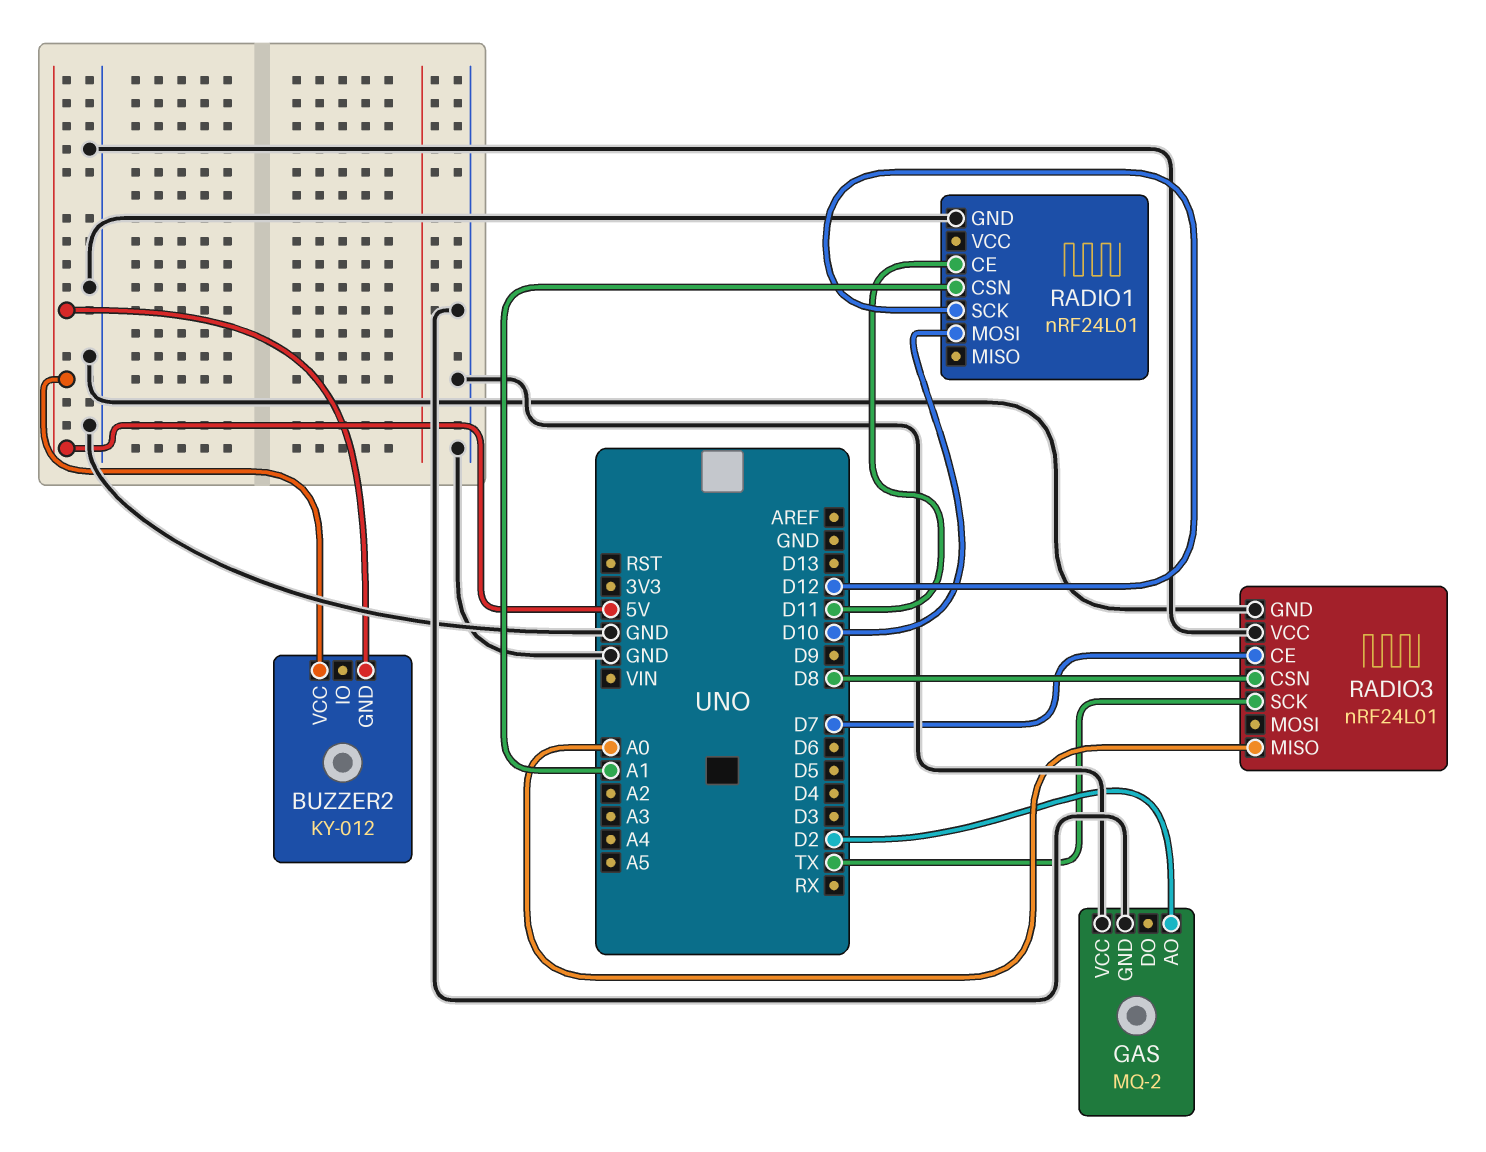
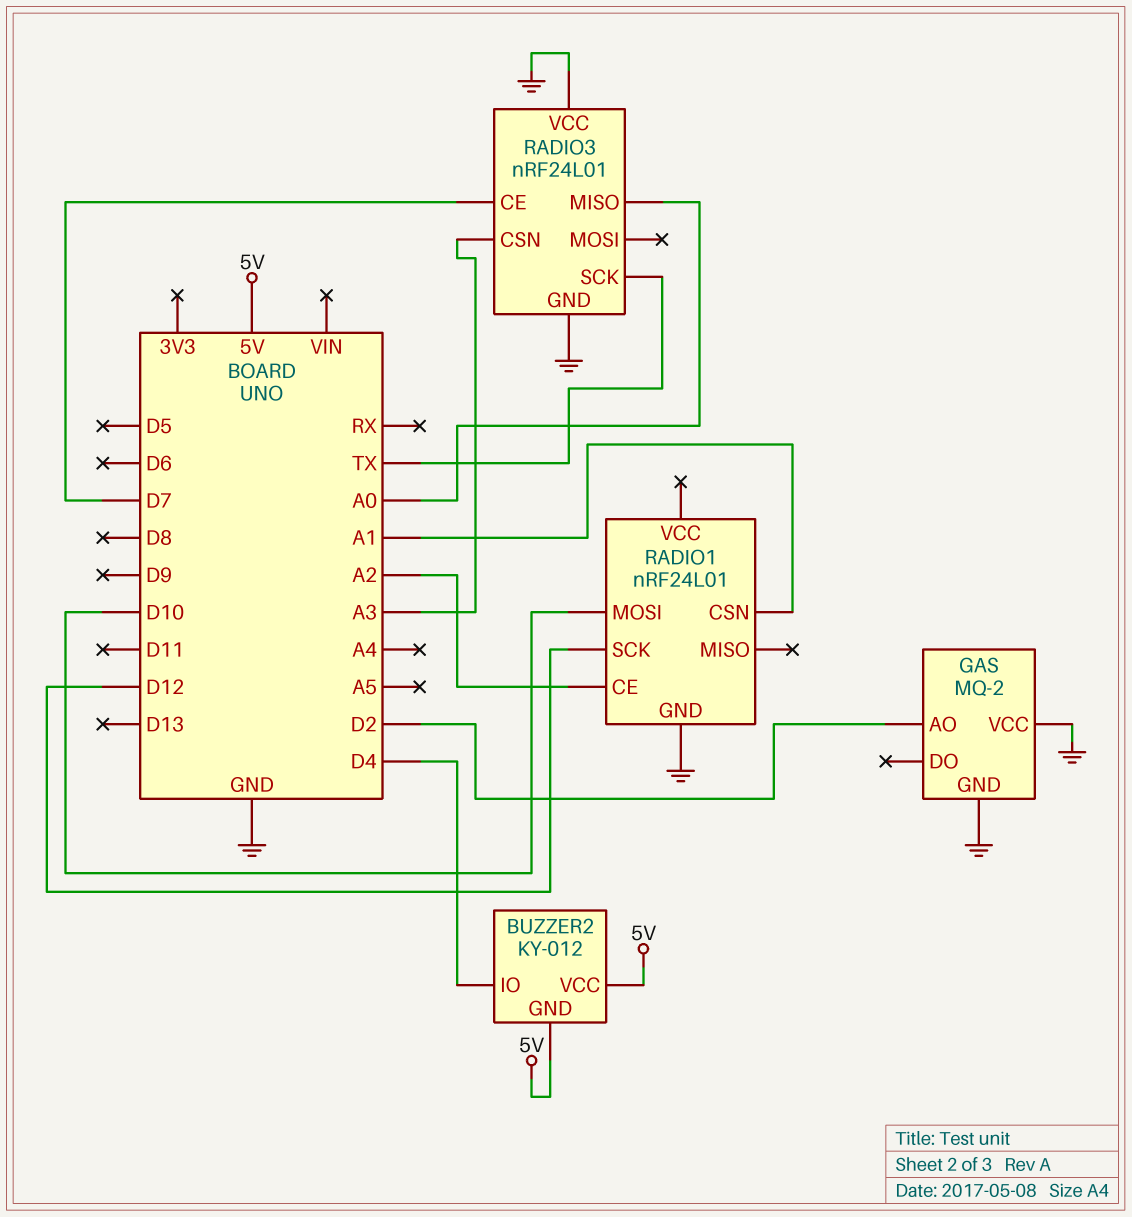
BUZZER2 pin IO: none -> D4
RADIO1 pin CE: D11 -> A2
RADIO3 pin CSN: D8 -> A3

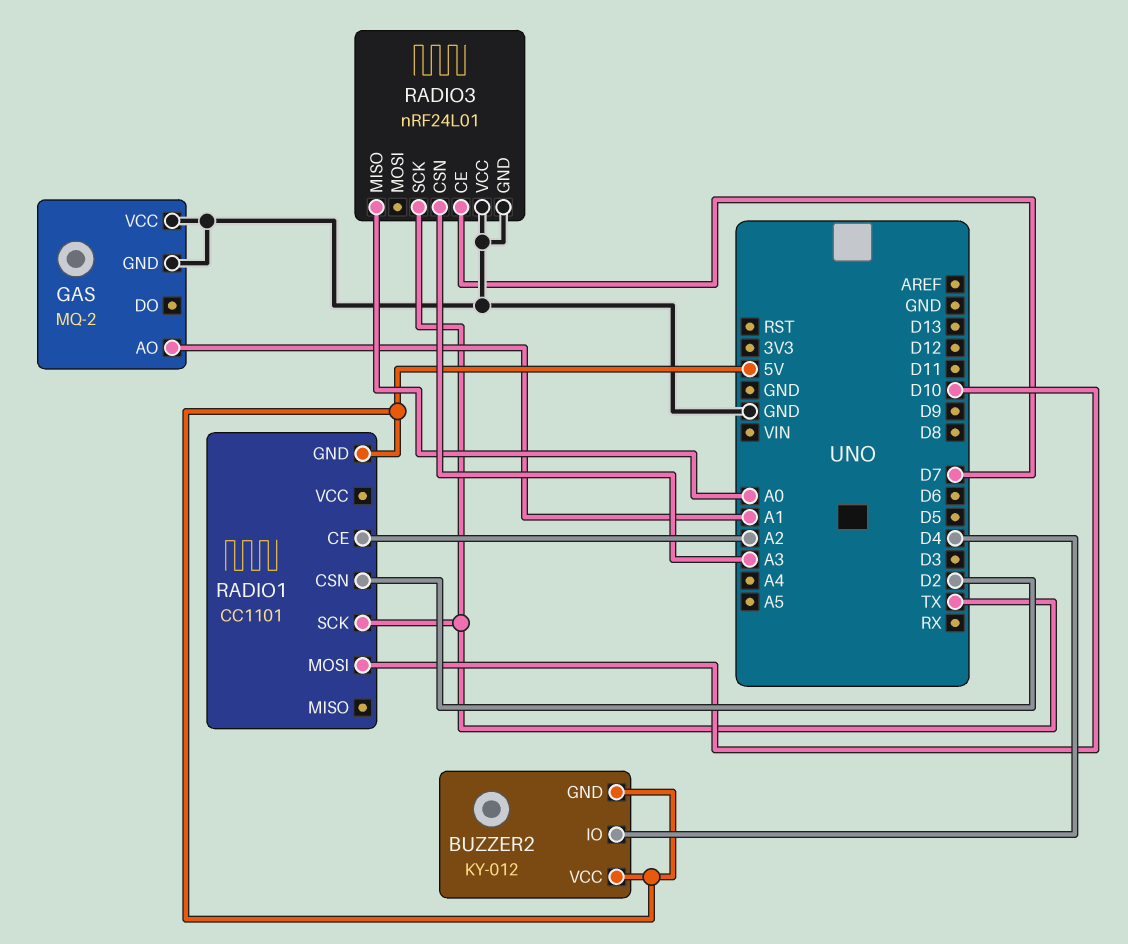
GAS pin AO: D2 -> A1
RADIO1: nRF24L01 -> CC1101
RADIO1 pin CSN: A1 -> D2
RADIO1 pin GND: GND -> 5V
RADIO1 pin SCK: D12 -> TX

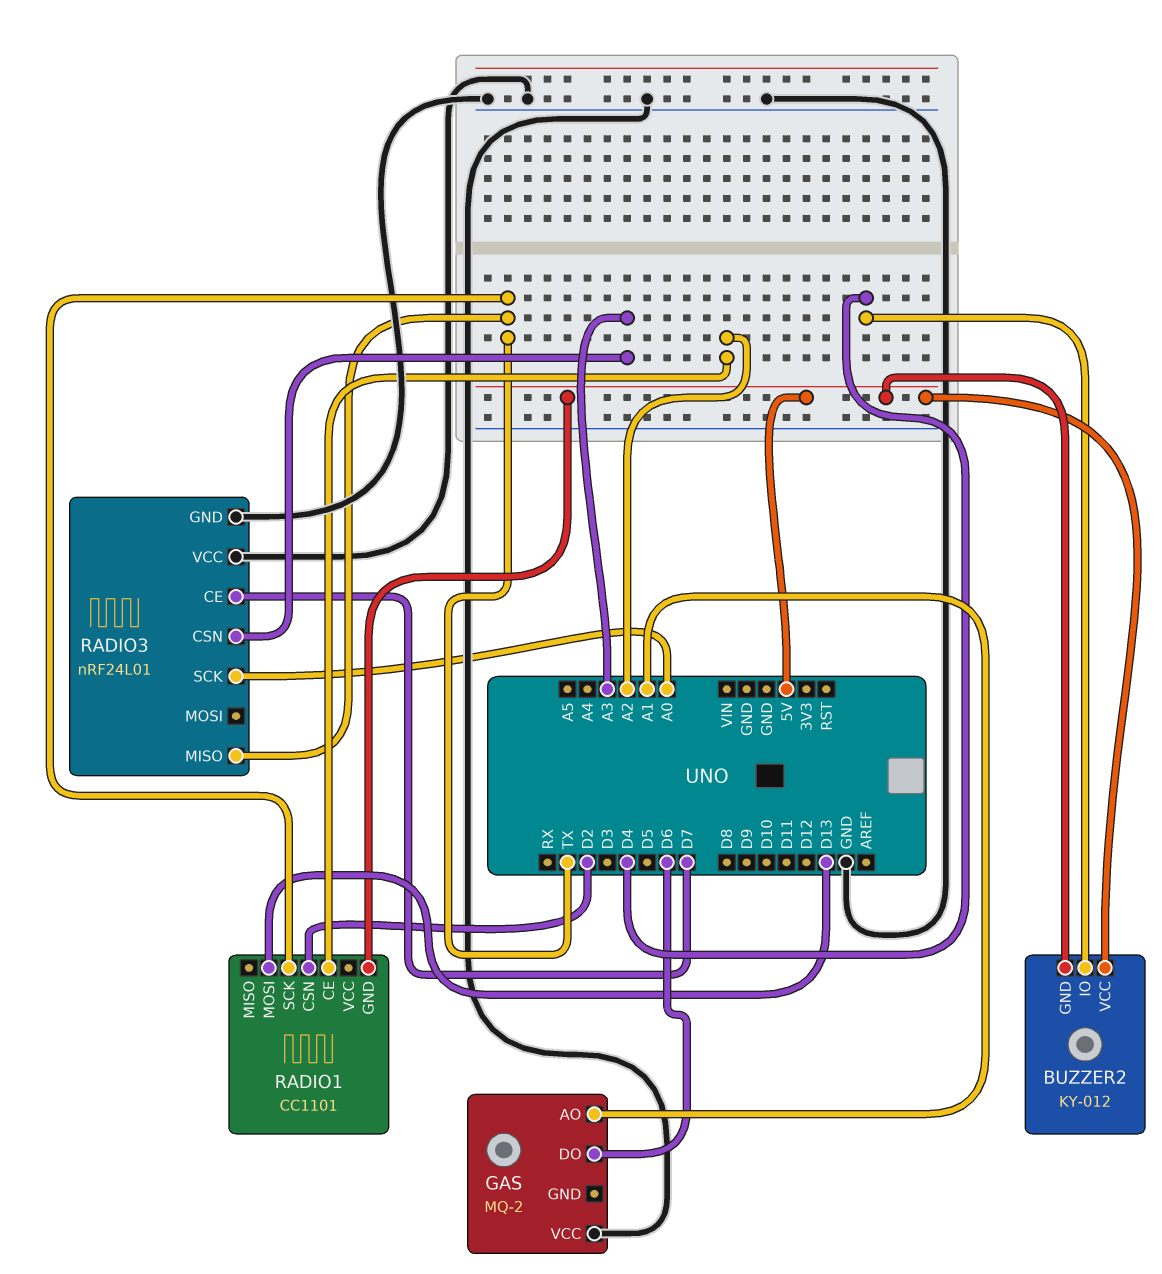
GAS pin DO: none -> D6
GAS pin GND: GND -> none
RADIO1 pin MOSI: D10 -> D13
RADIO3 pin MISO: A0 -> TX
RADIO3 pin SCK: TX -> A0

